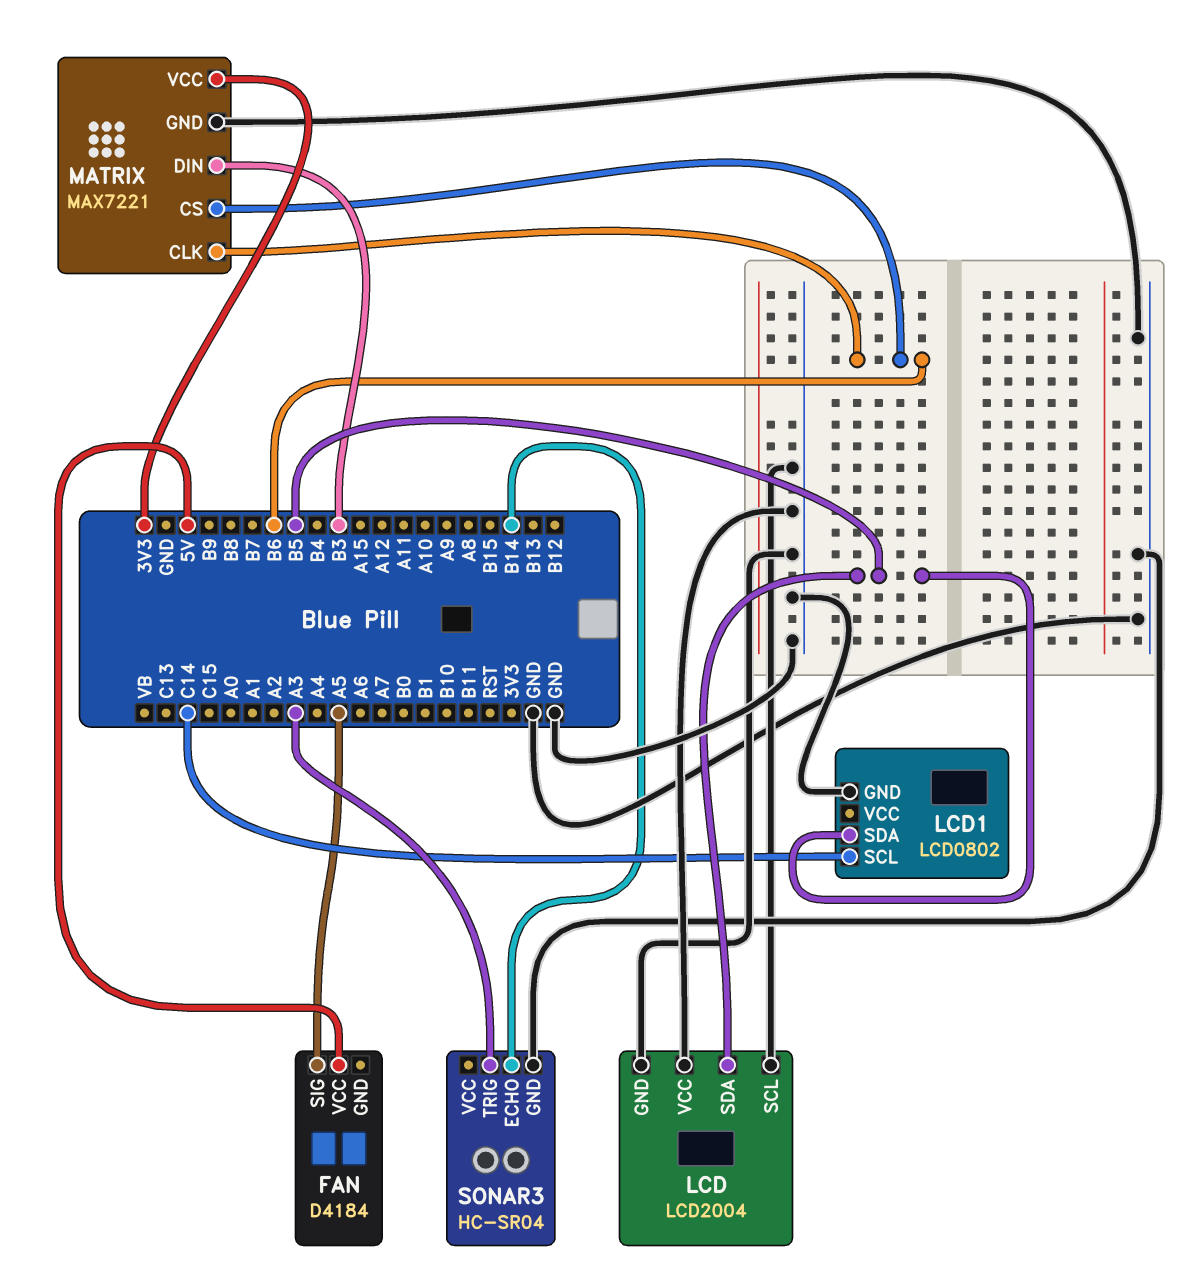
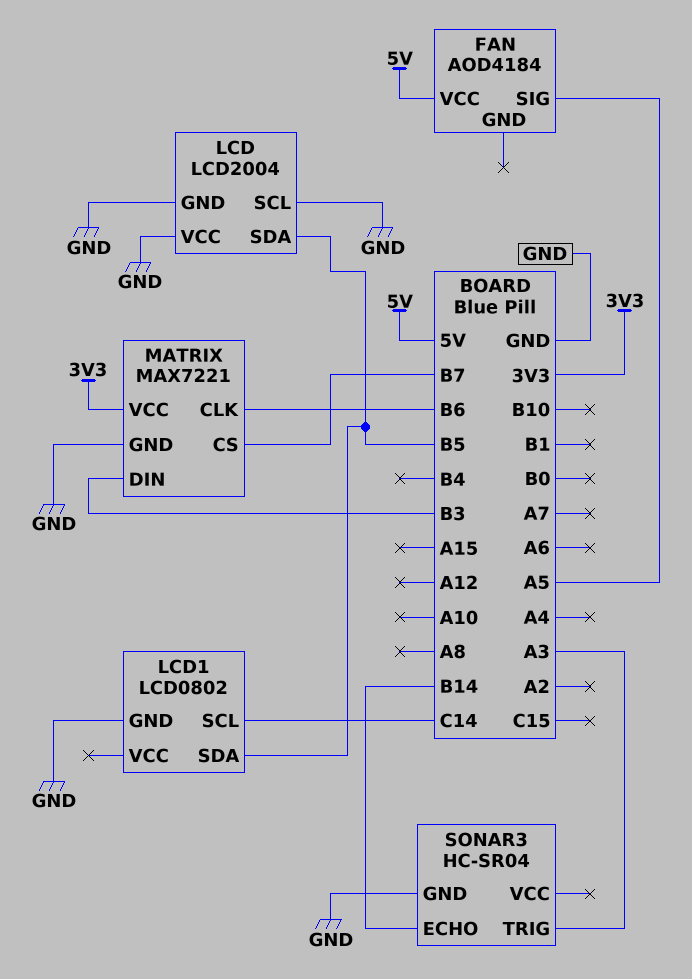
FAN: D4184 -> AOD4184
MATRIX pin CS: B6 -> B7

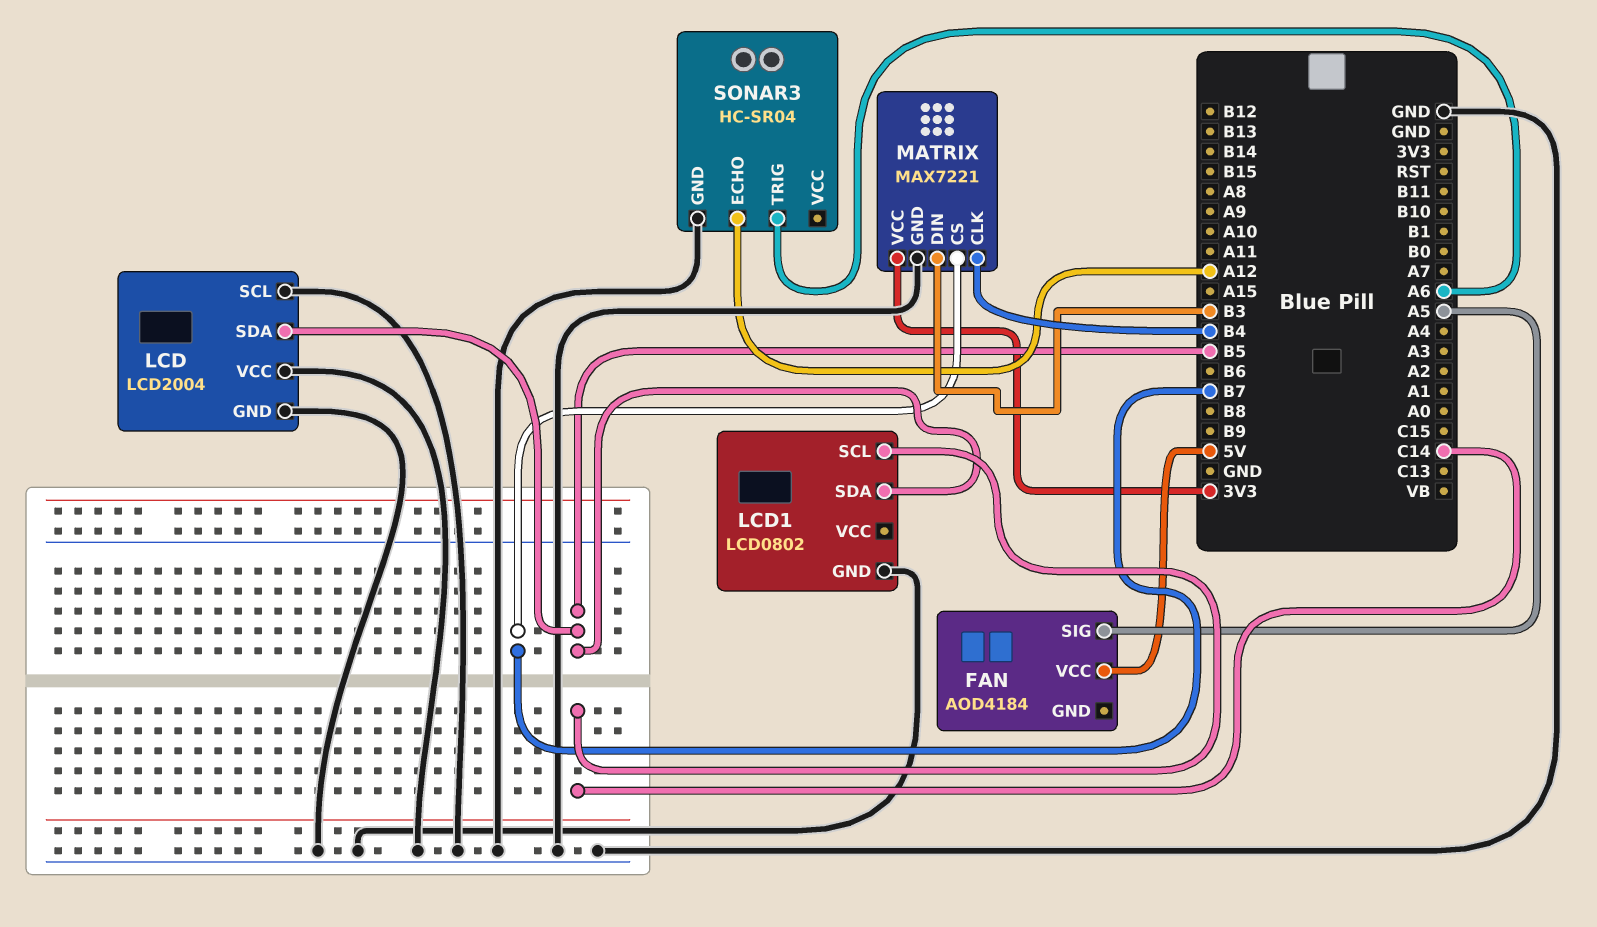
MATRIX pin CLK: B6 -> B4
SONAR3 pin ECHO: B14 -> A12
SONAR3 pin TRIG: A3 -> A6

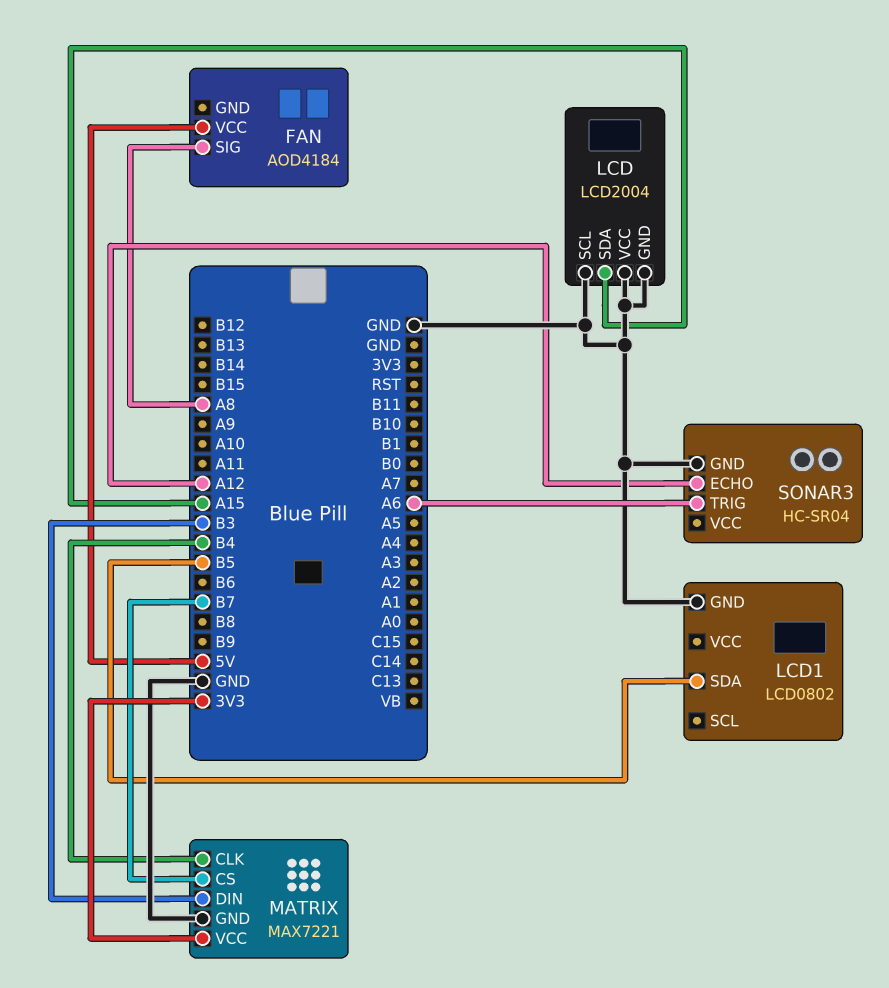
FAN pin SIG: A5 -> A8
LCD pin SDA: B5 -> A15
LCD1 pin SCL: C14 -> none

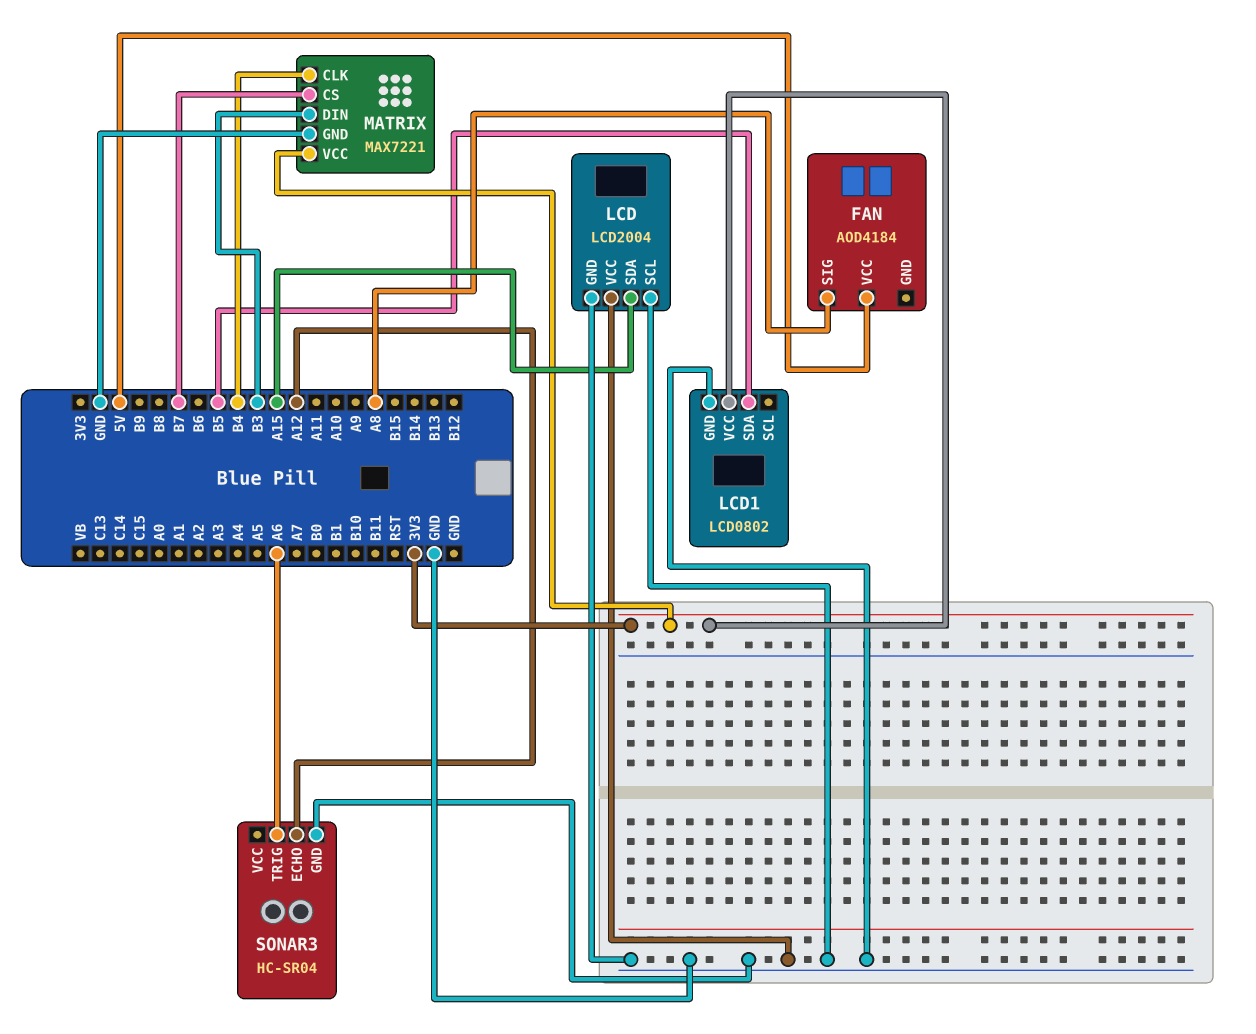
LCD1 pin VCC: none -> 3V3

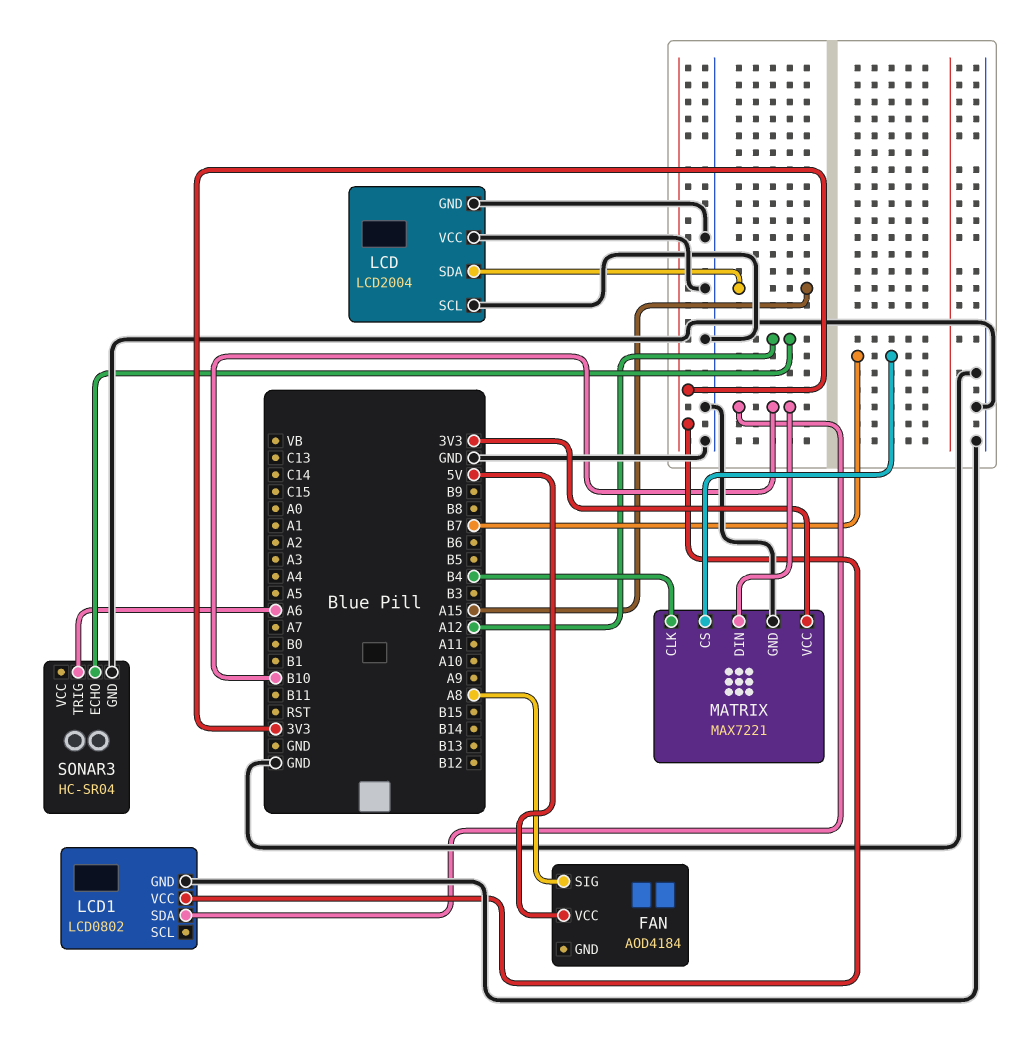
LCD1 pin SDA: B5 -> B10
MATRIX pin DIN: B3 -> B10

